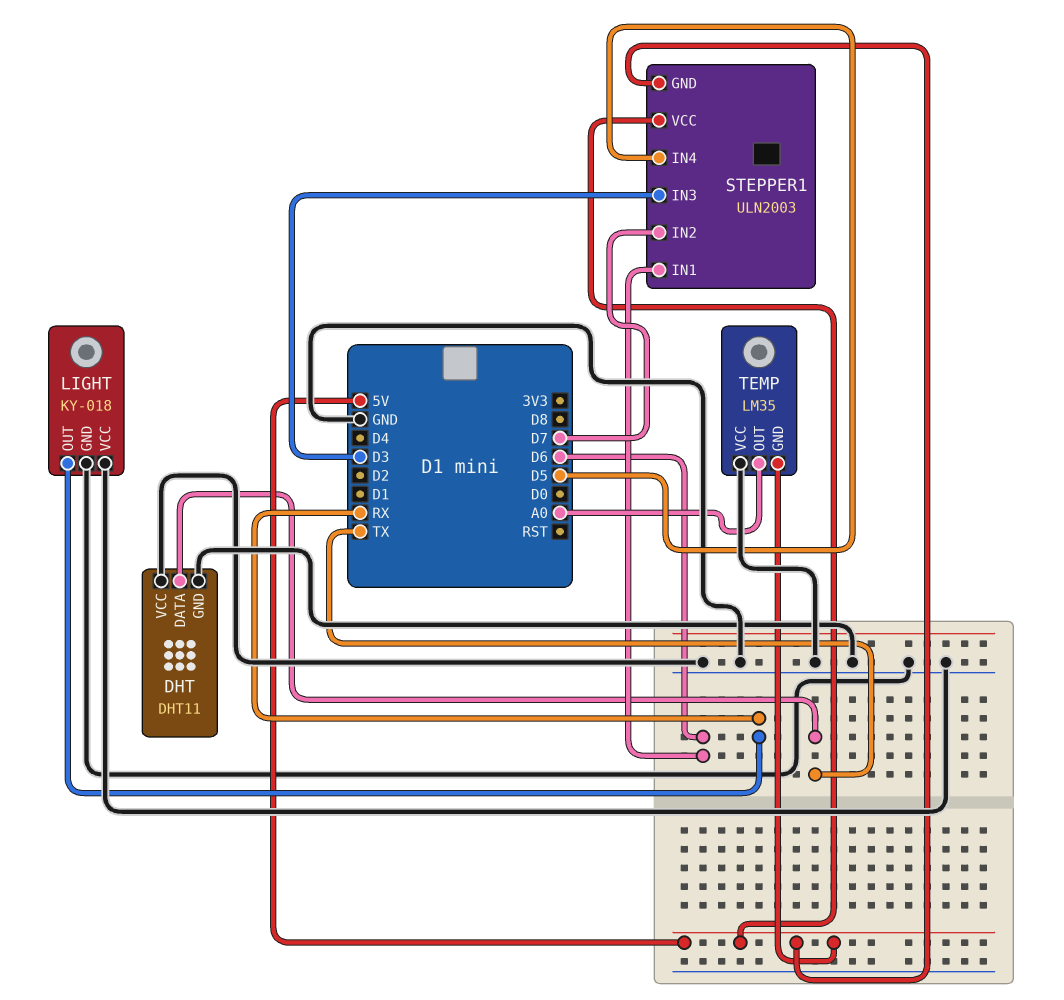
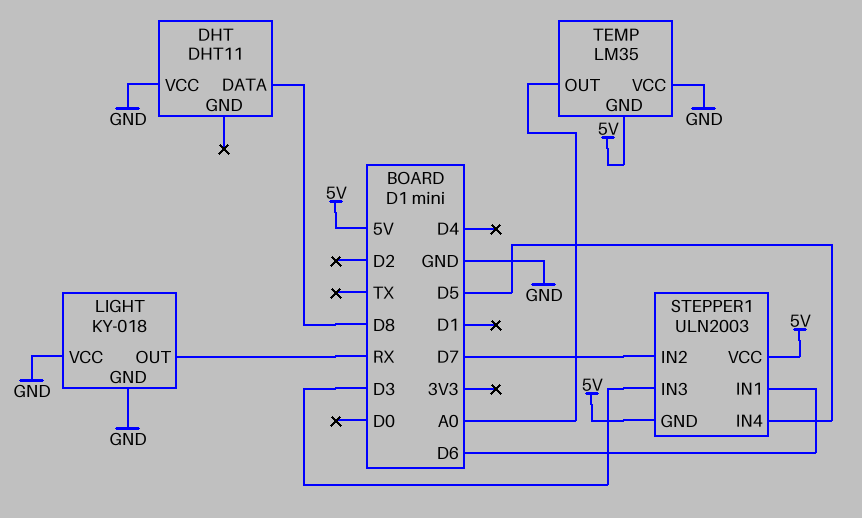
DHT pin DATA: TX -> D8
DHT pin GND: GND -> none

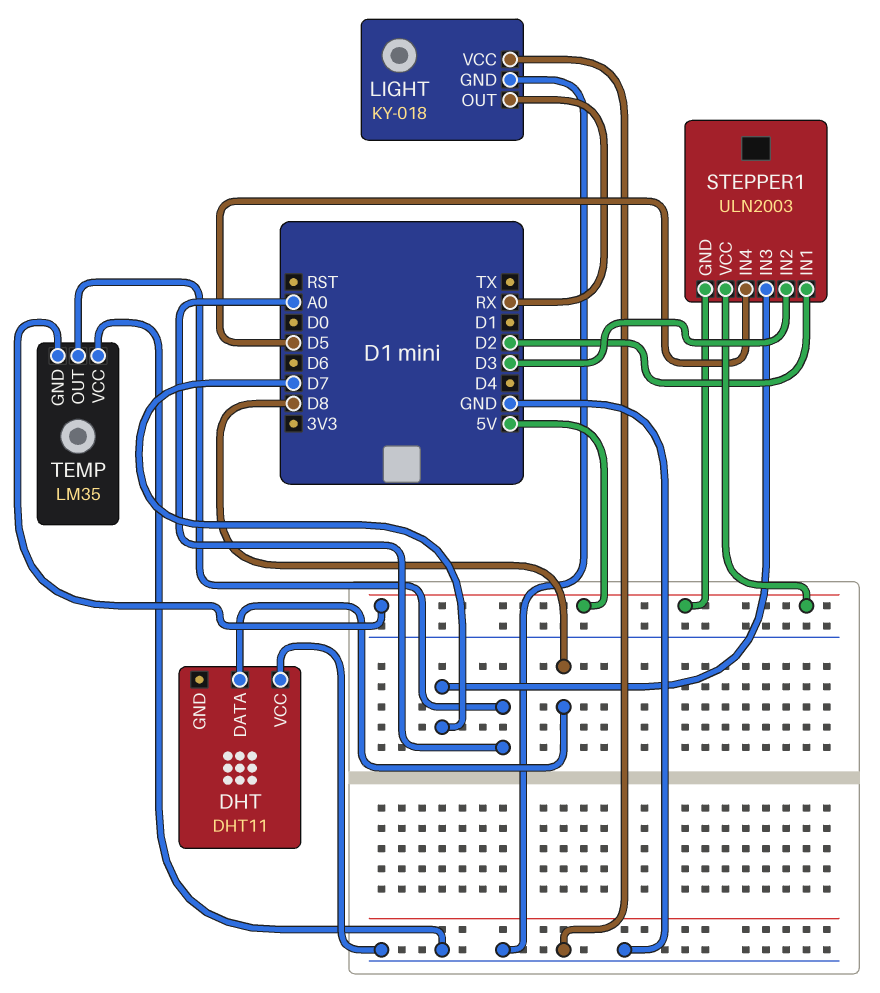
STEPPER1 pin IN1: D6 -> D2
STEPPER1 pin IN2: D7 -> D3
STEPPER1 pin IN3: D3 -> D7

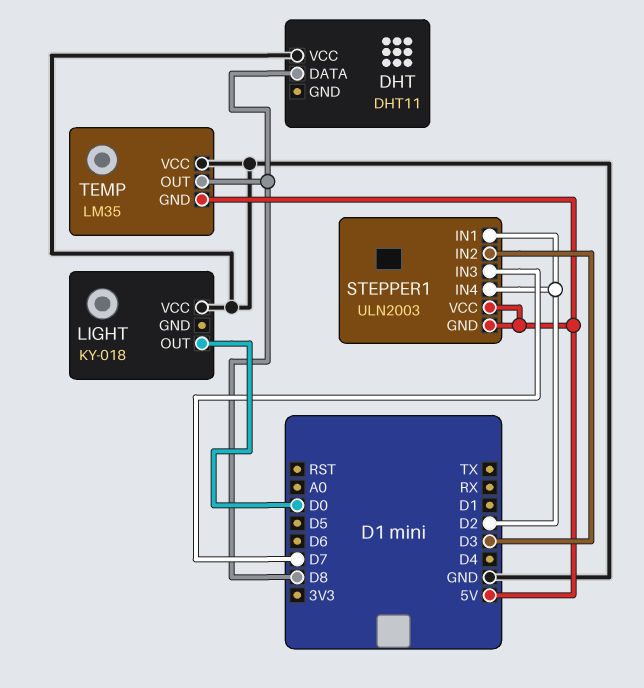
LIGHT pin GND: GND -> none
LIGHT pin OUT: RX -> D0
STEPPER1 pin IN4: D5 -> D2
TEMP pin OUT: A0 -> D8

